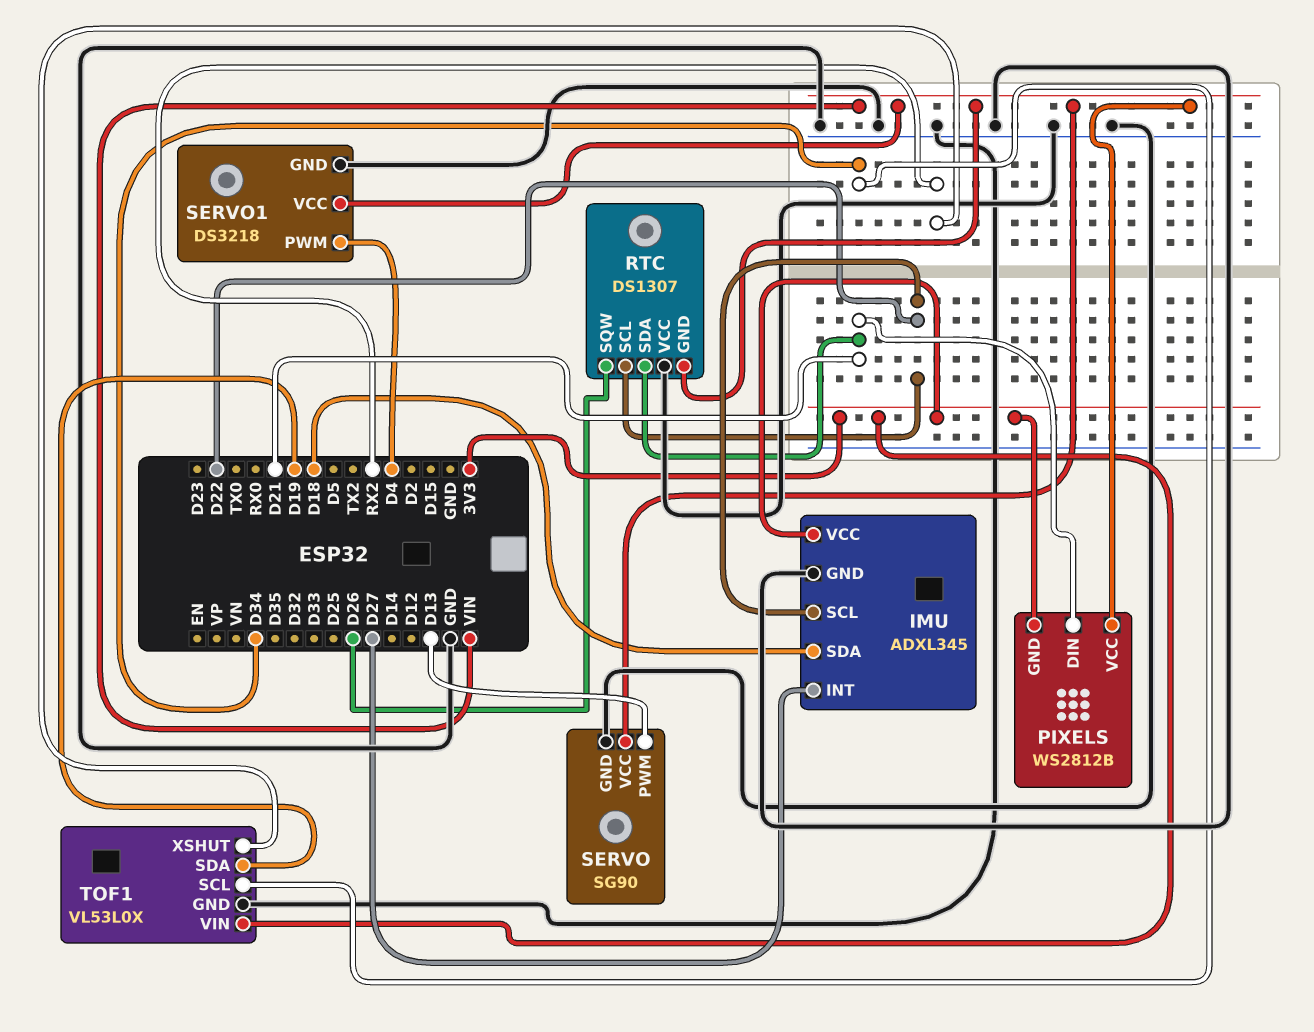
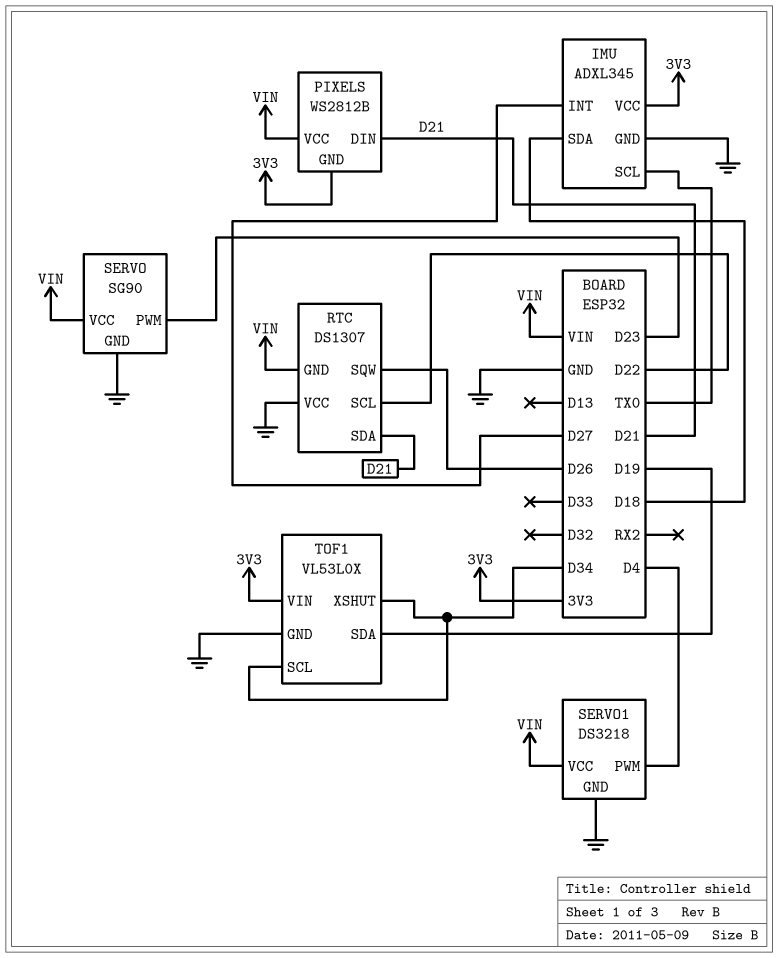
IMU pin SCL: D22 -> TX0
SERVO pin PWM: D13 -> D23
TOF1 pin XSHUT: RX2 -> D34

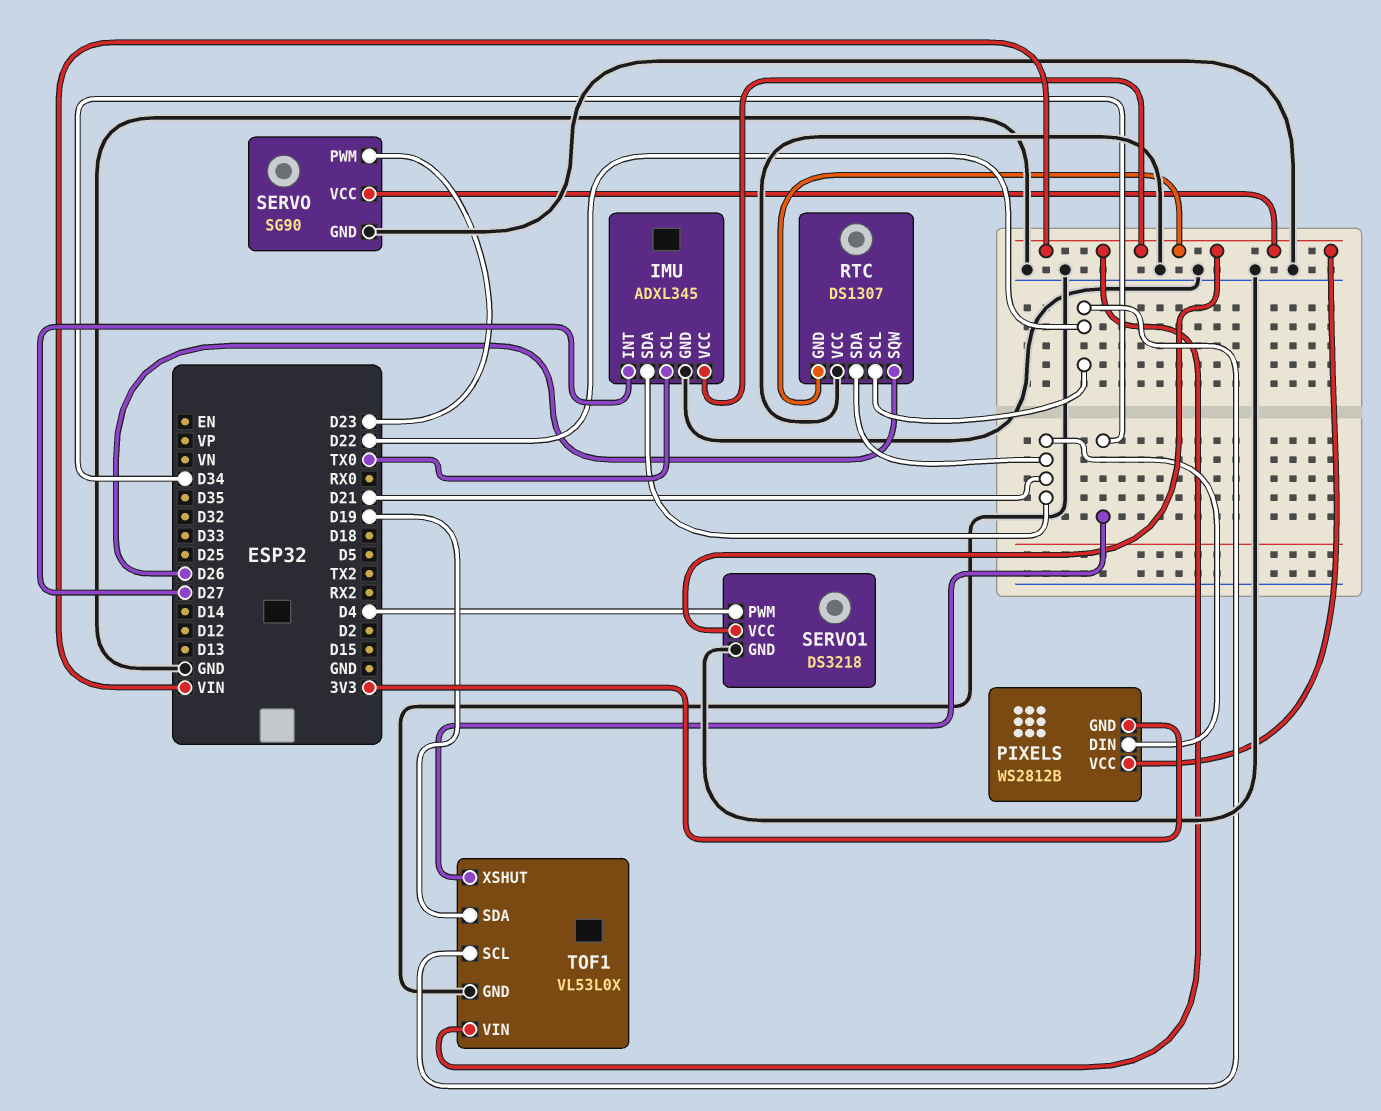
IMU pin SDA: D18 -> D21
IMU pin VCC: 3V3 -> VIN
TOF1 pin SCL: D34 -> D22
TOF1 pin VIN: 3V3 -> VIN

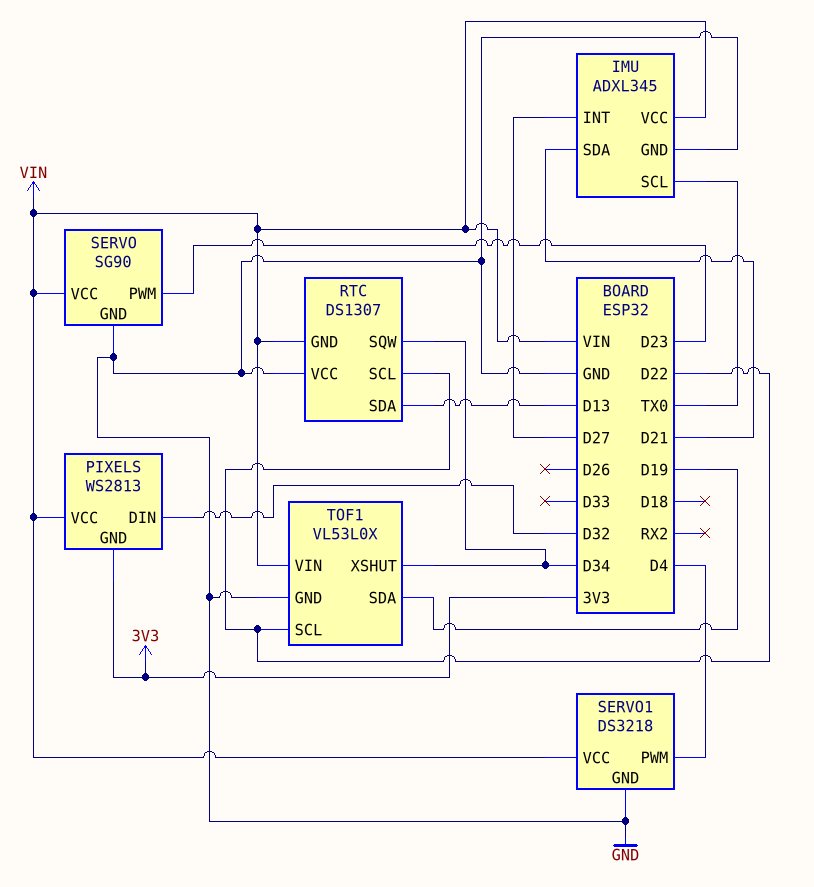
PIXELS: WS2812B -> WS2813
PIXELS pin DIN: D21 -> D32
RTC pin SDA: D21 -> D13
RTC pin SQW: D26 -> D34

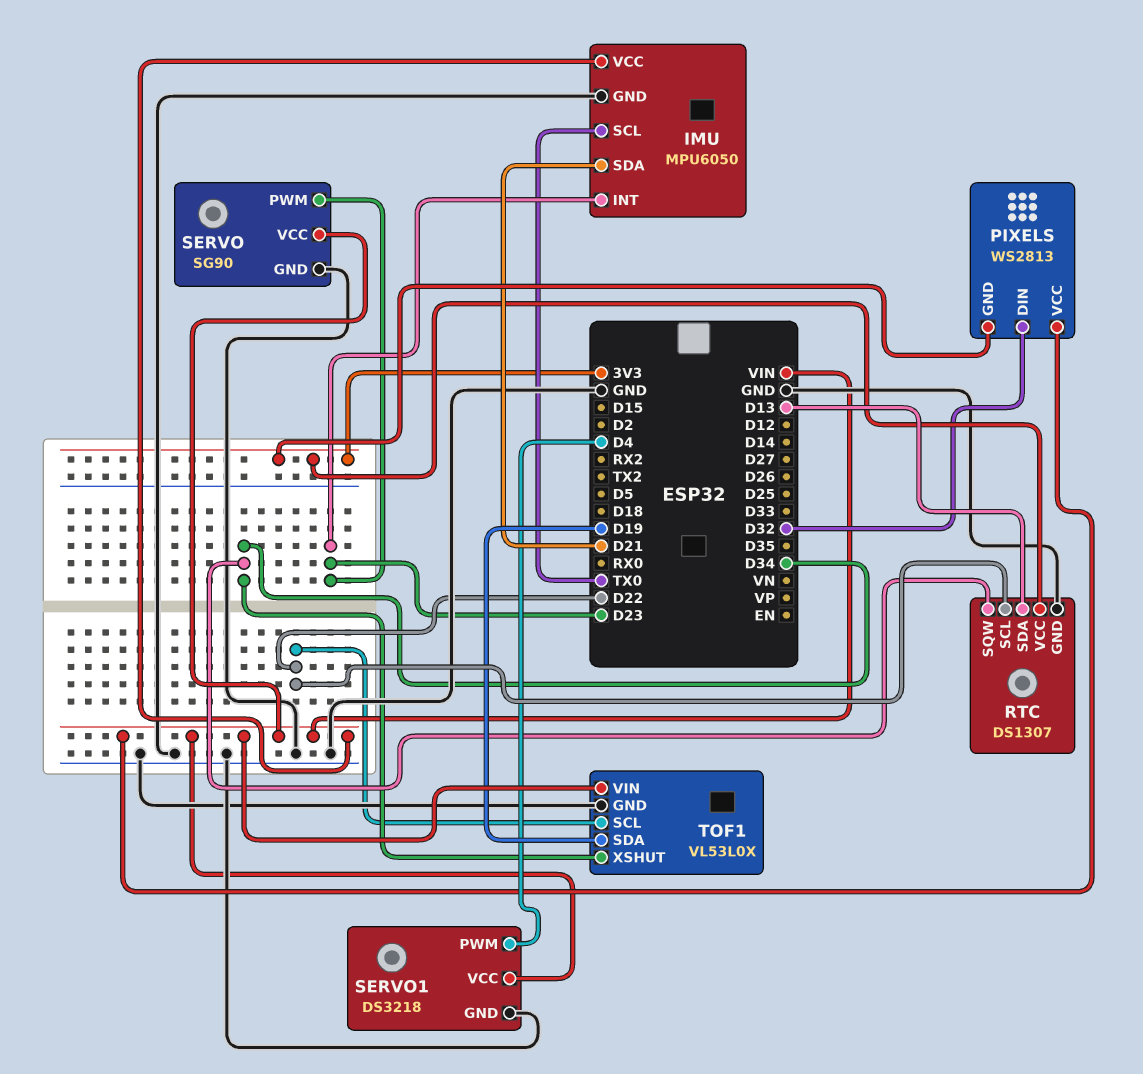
IMU: ADXL345 -> MPU6050
IMU pin INT: D27 -> D23
RTC pin GND: VIN -> GND
RTC pin VCC: GND -> 3V3

